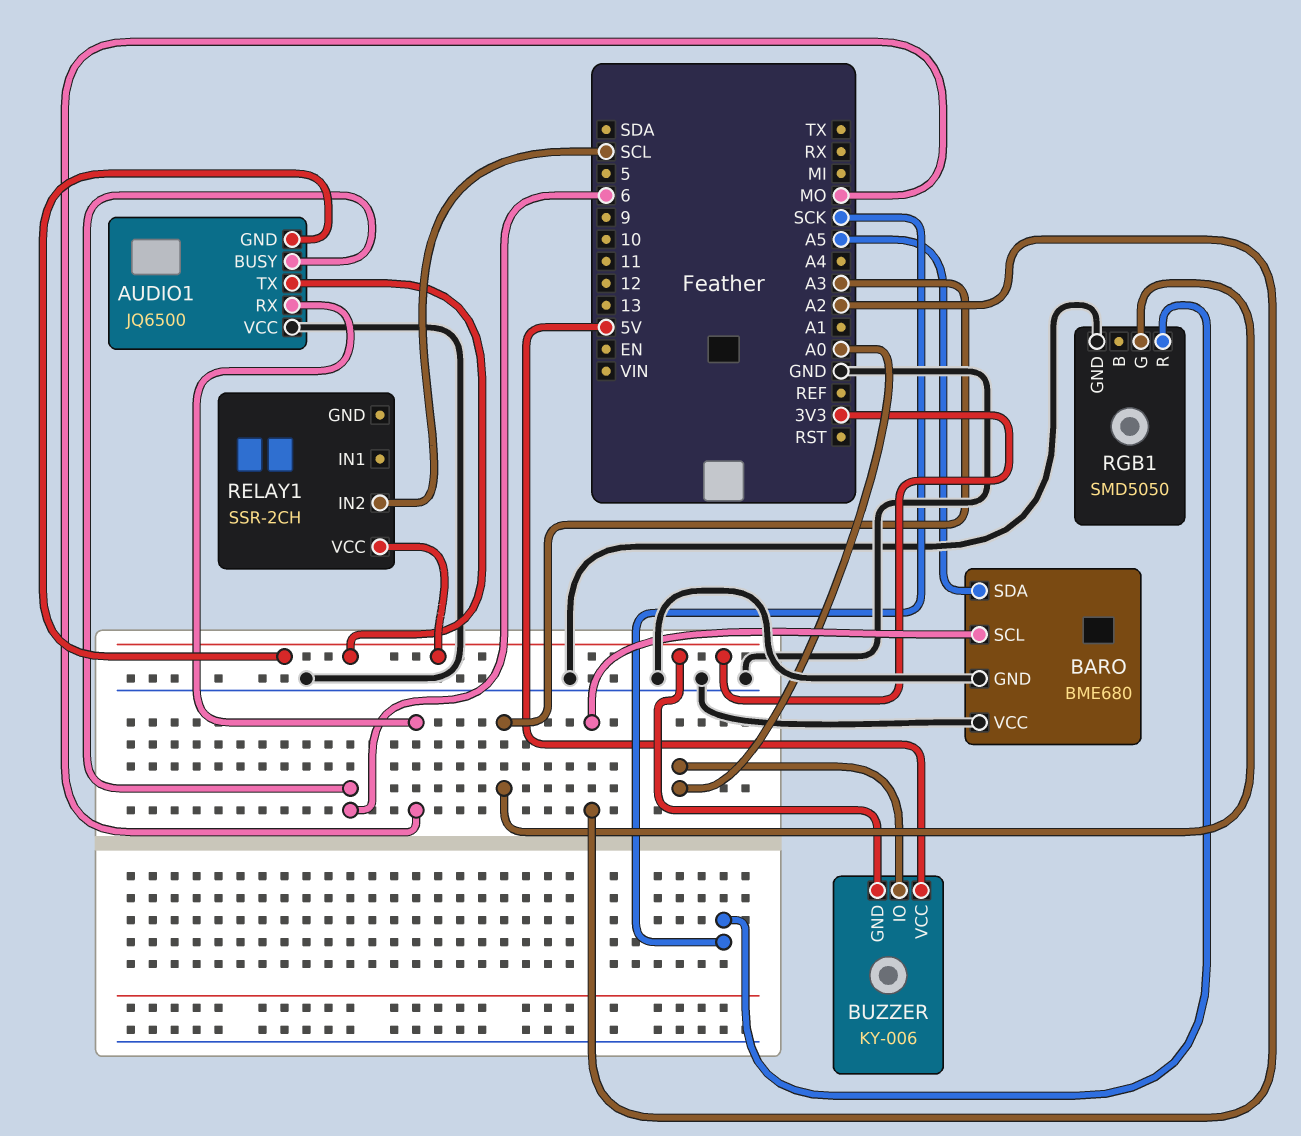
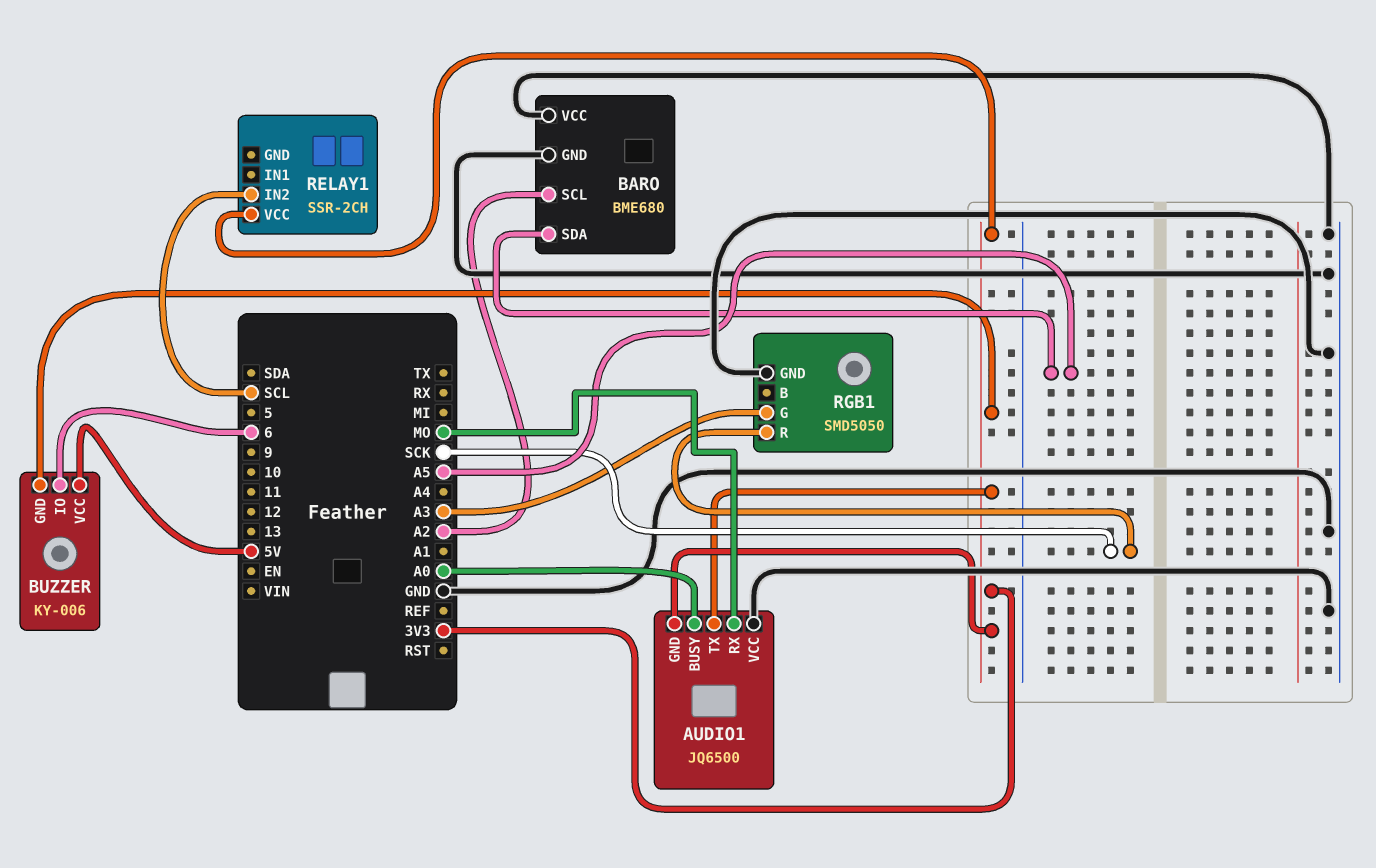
AUDIO1 pin BUSY: 6 -> A0
BUZZER pin IO: A0 -> 6

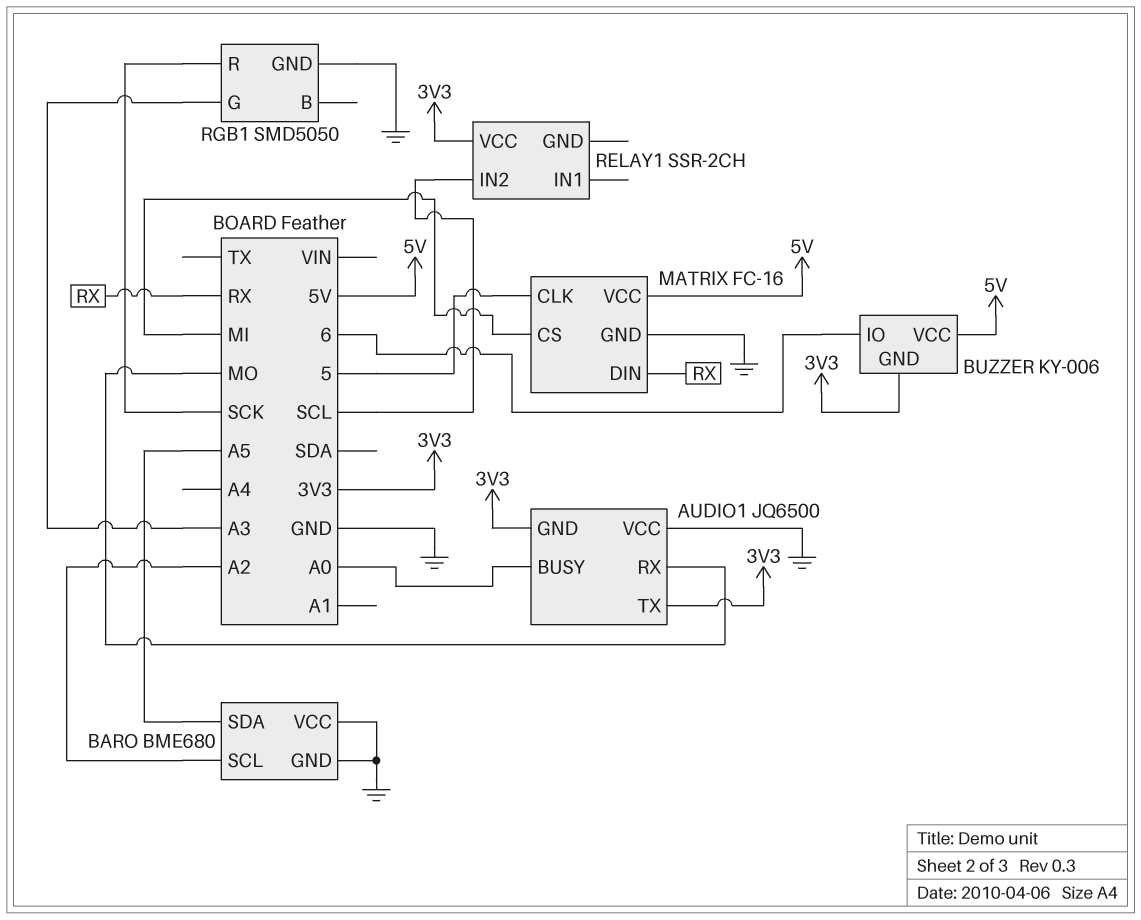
MATRIX: none -> FC-16
MATRIX pin CLK: none -> 5
MATRIX pin CS: none -> MI
MATRIX pin DIN: none -> RX
MATRIX pin GND: none -> GND
MATRIX pin VCC: none -> 5V

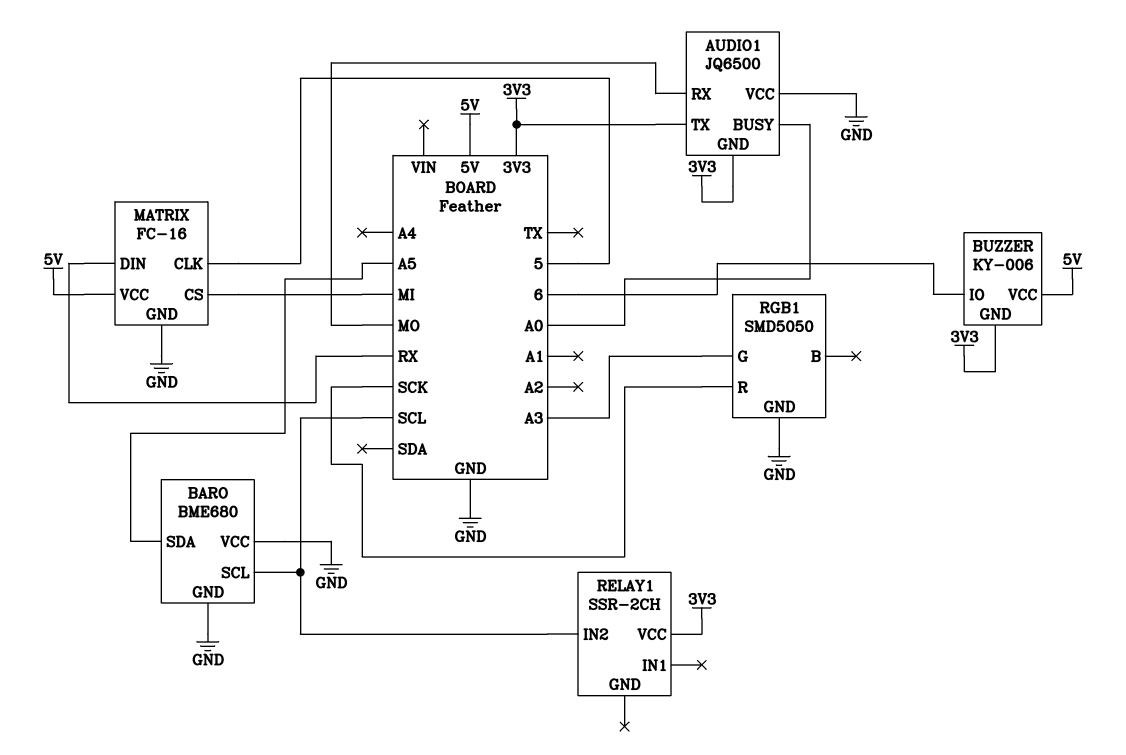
BARO pin SCL: A2 -> SCL

